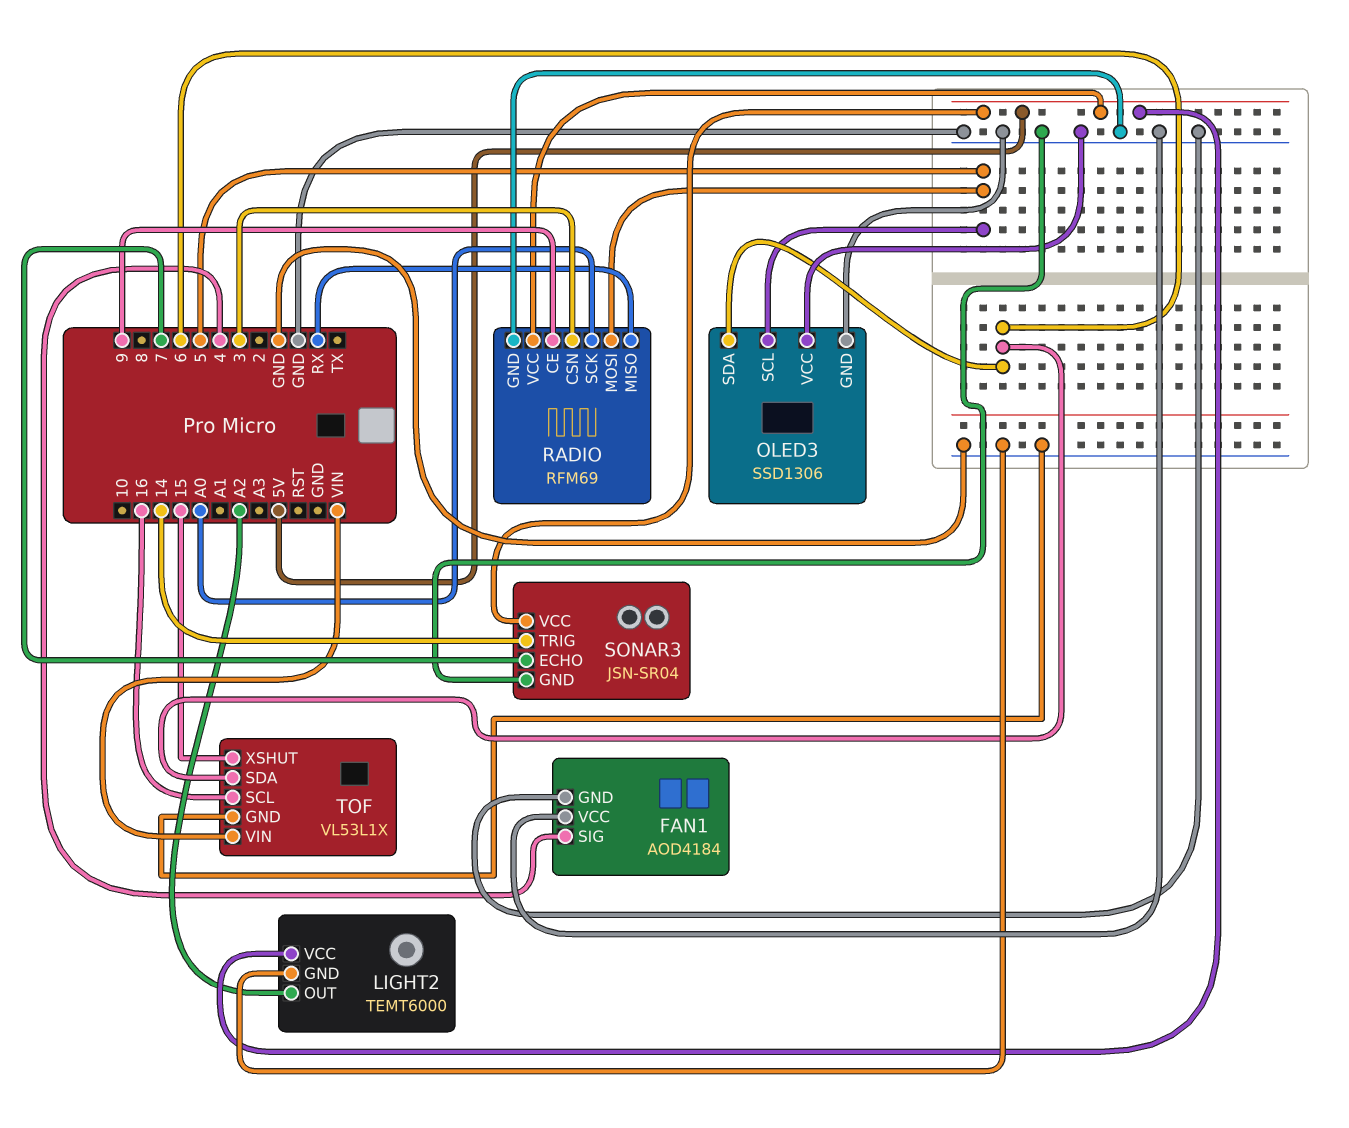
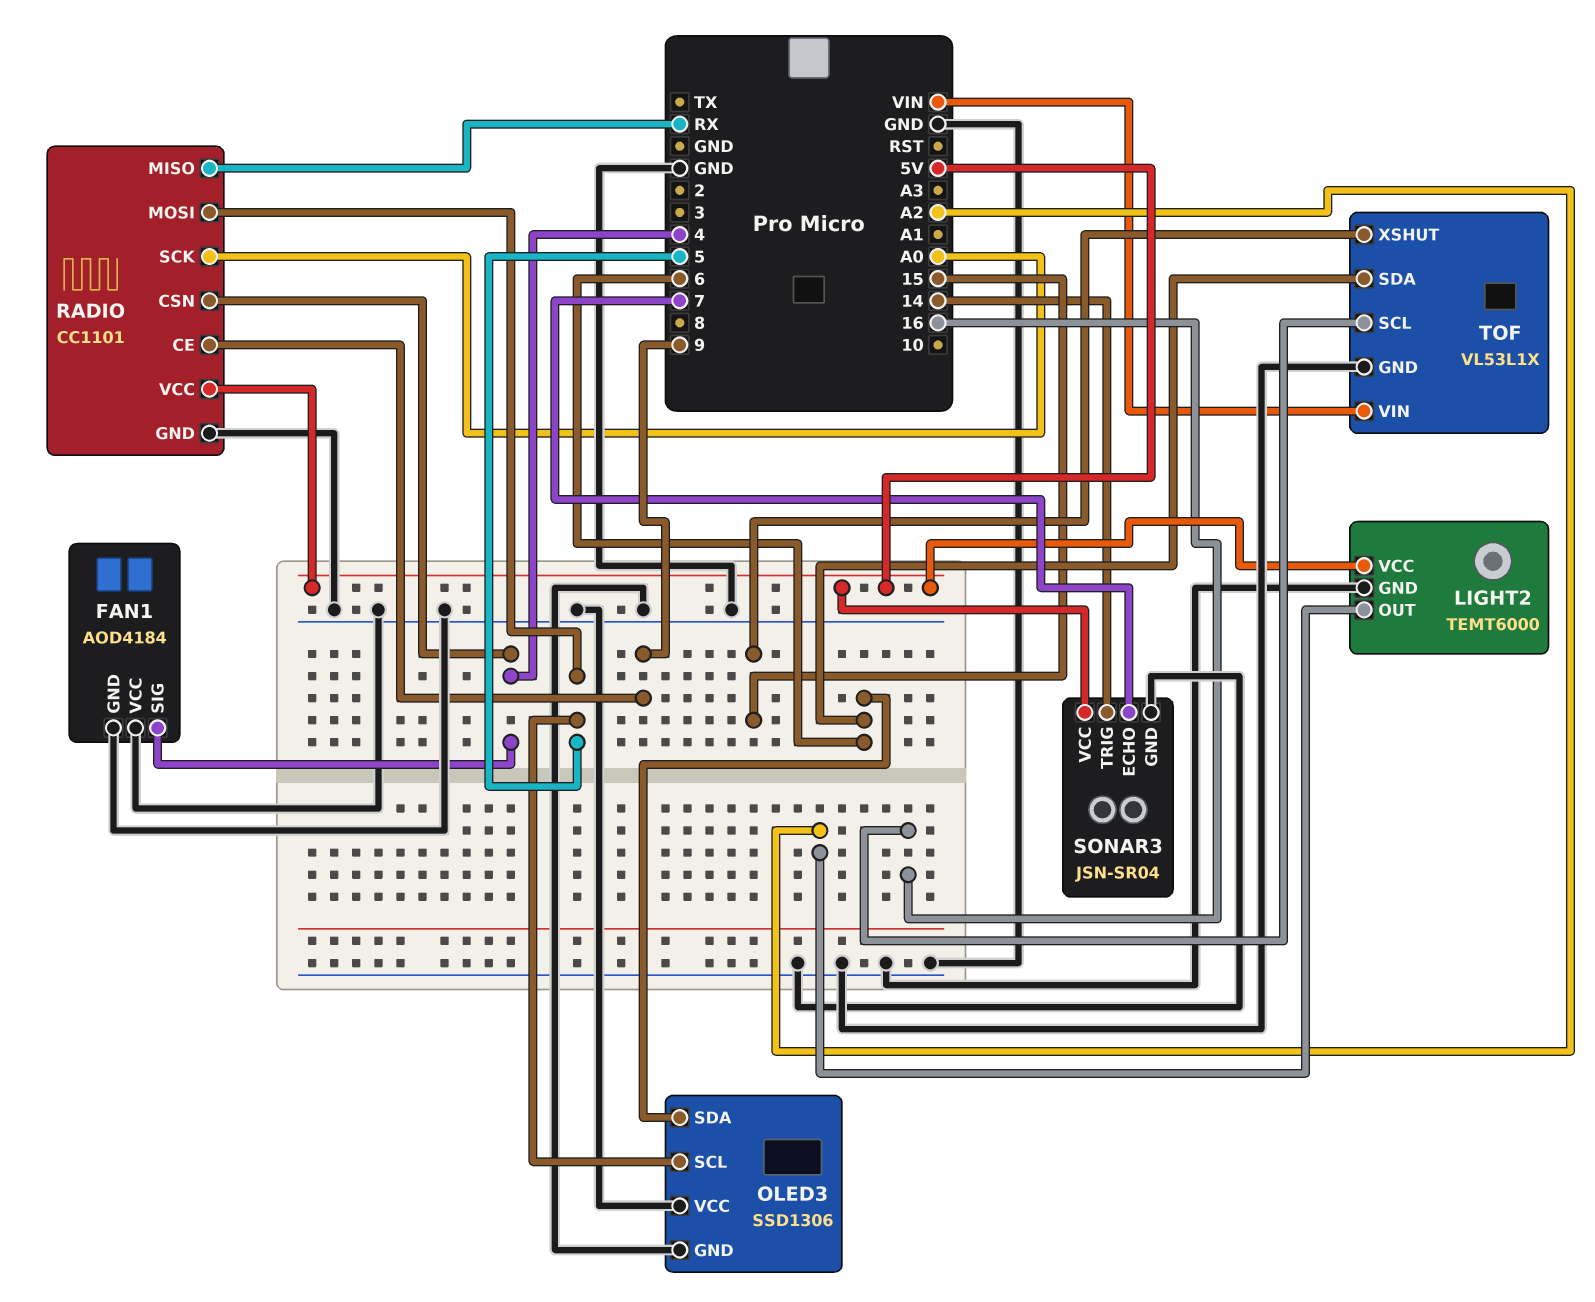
RADIO: RFM69 -> CC1101
RADIO pin CSN: 3 -> 4

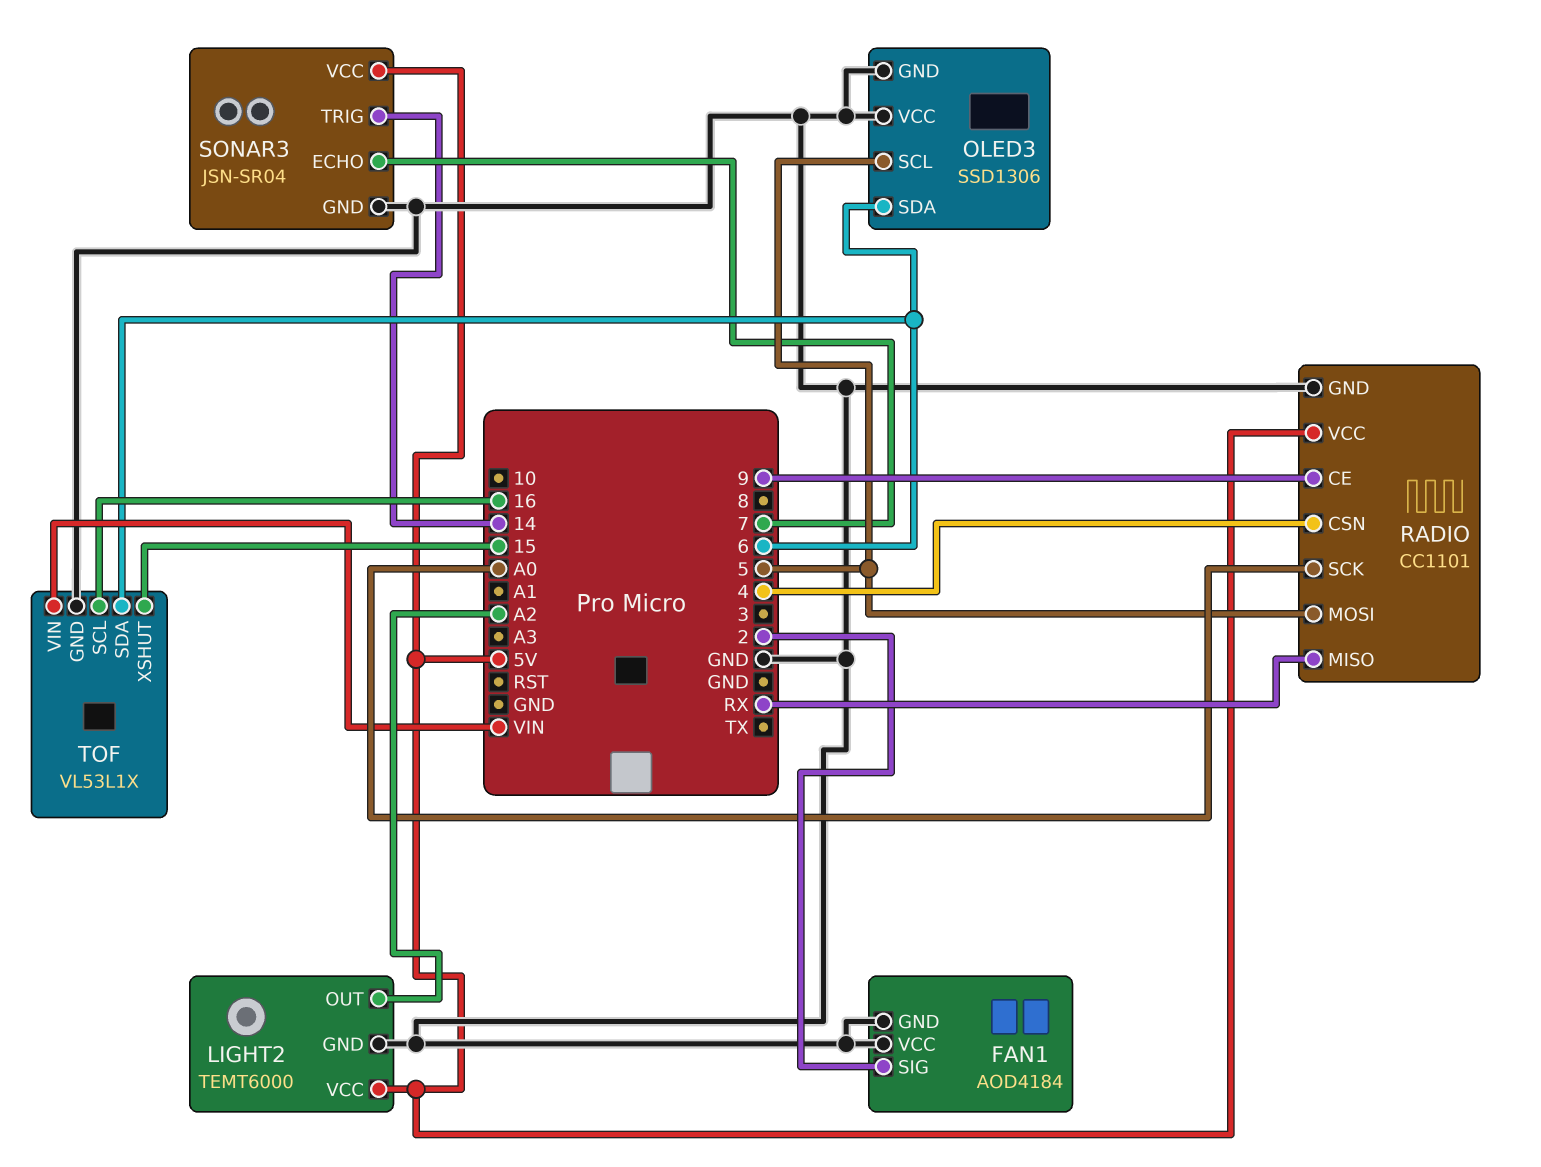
FAN1 pin SIG: 4 -> 2

